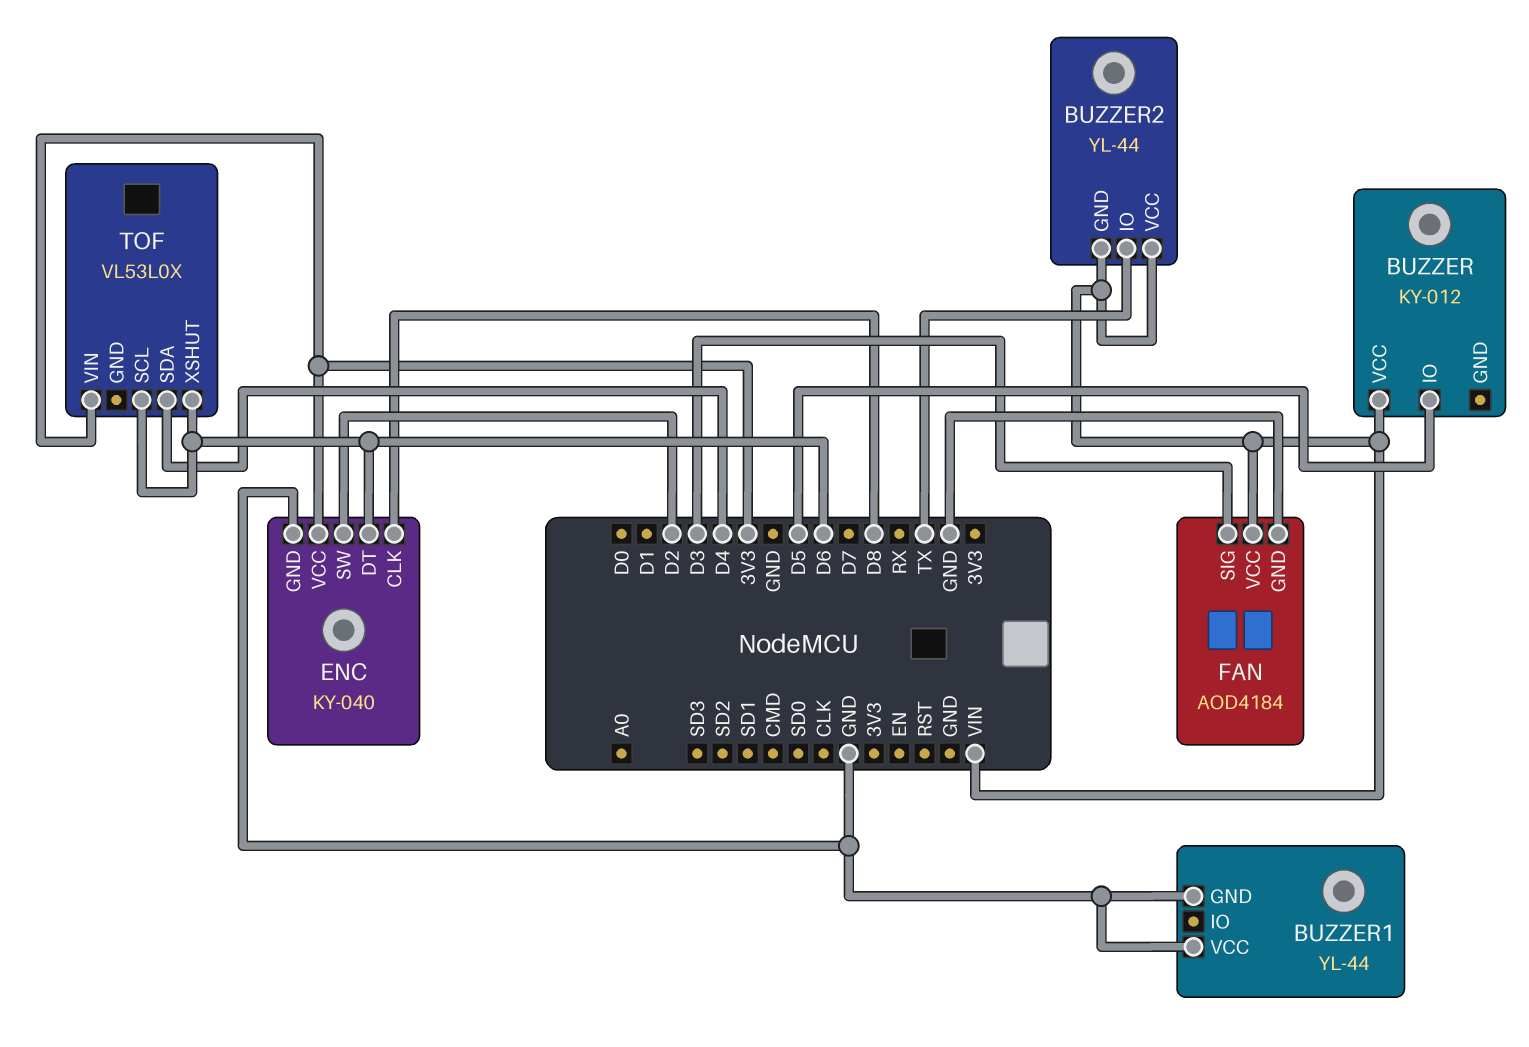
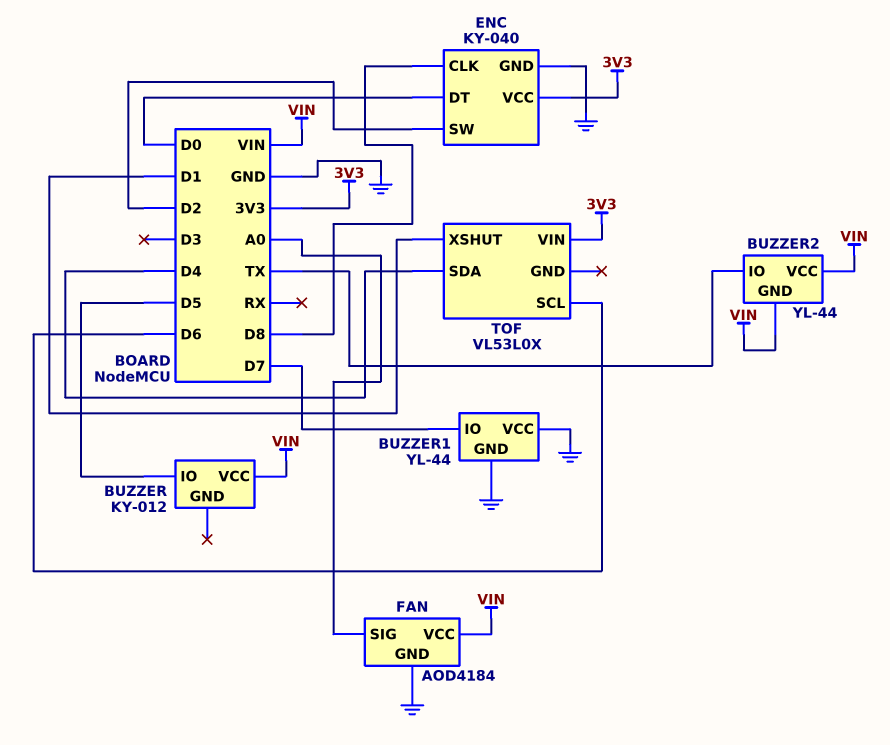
BUZZER1 pin IO: none -> D7
ENC pin DT: D6 -> D0
FAN pin SIG: D3 -> A0
TOF pin XSHUT: D6 -> D1

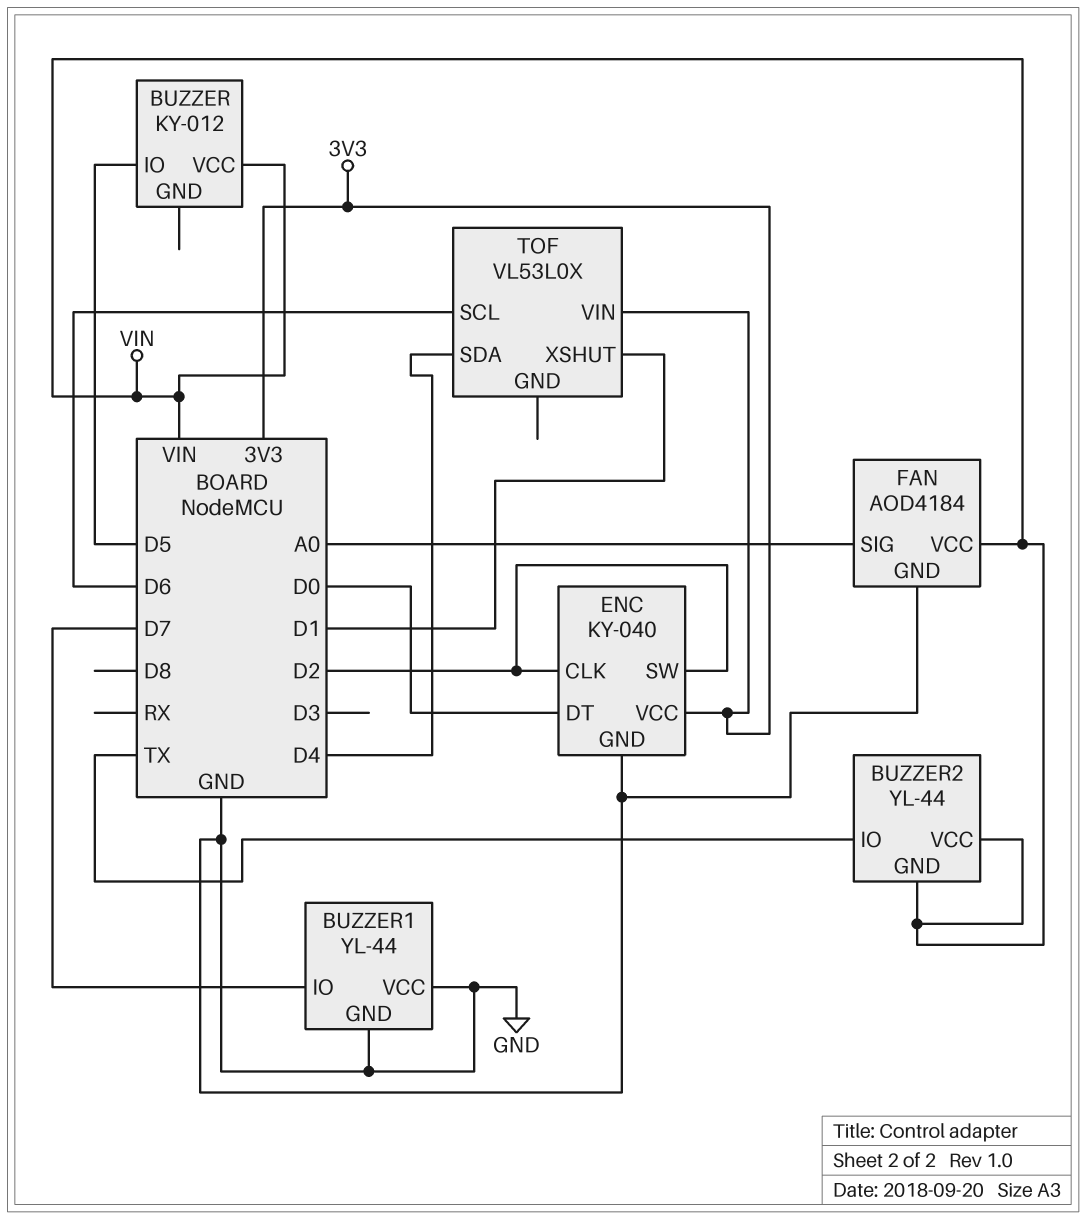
ENC pin CLK: D8 -> D2

